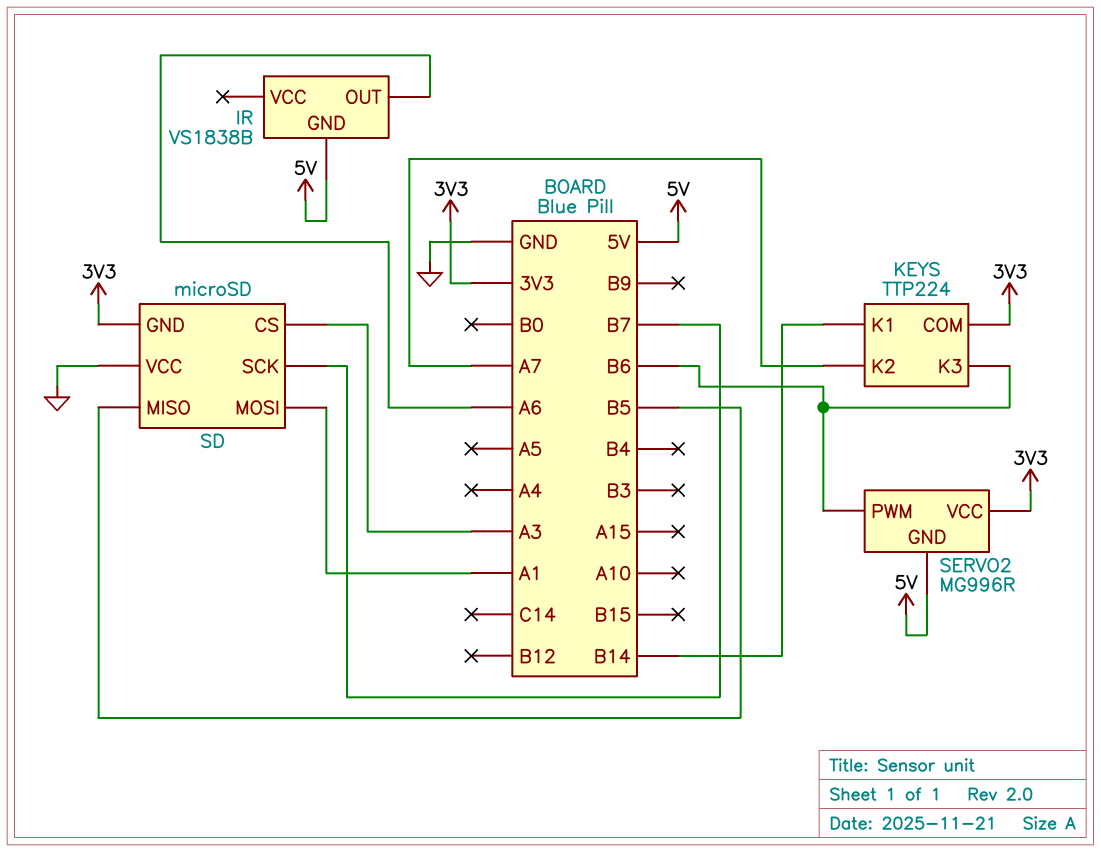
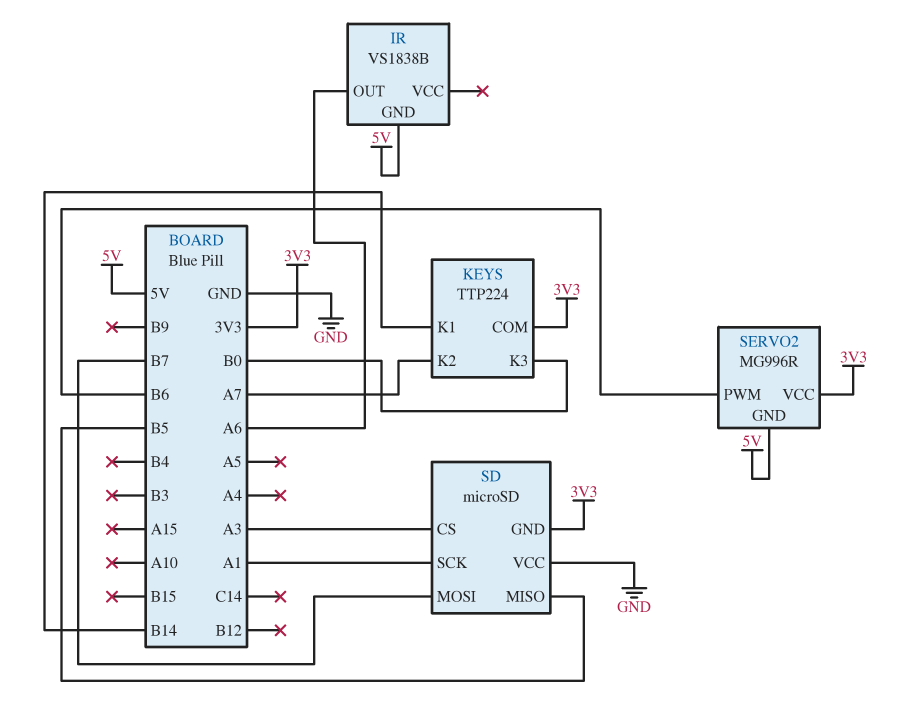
KEYS pin K3: B6 -> B0
SD pin MOSI: A1 -> B7
SD pin SCK: B7 -> A1

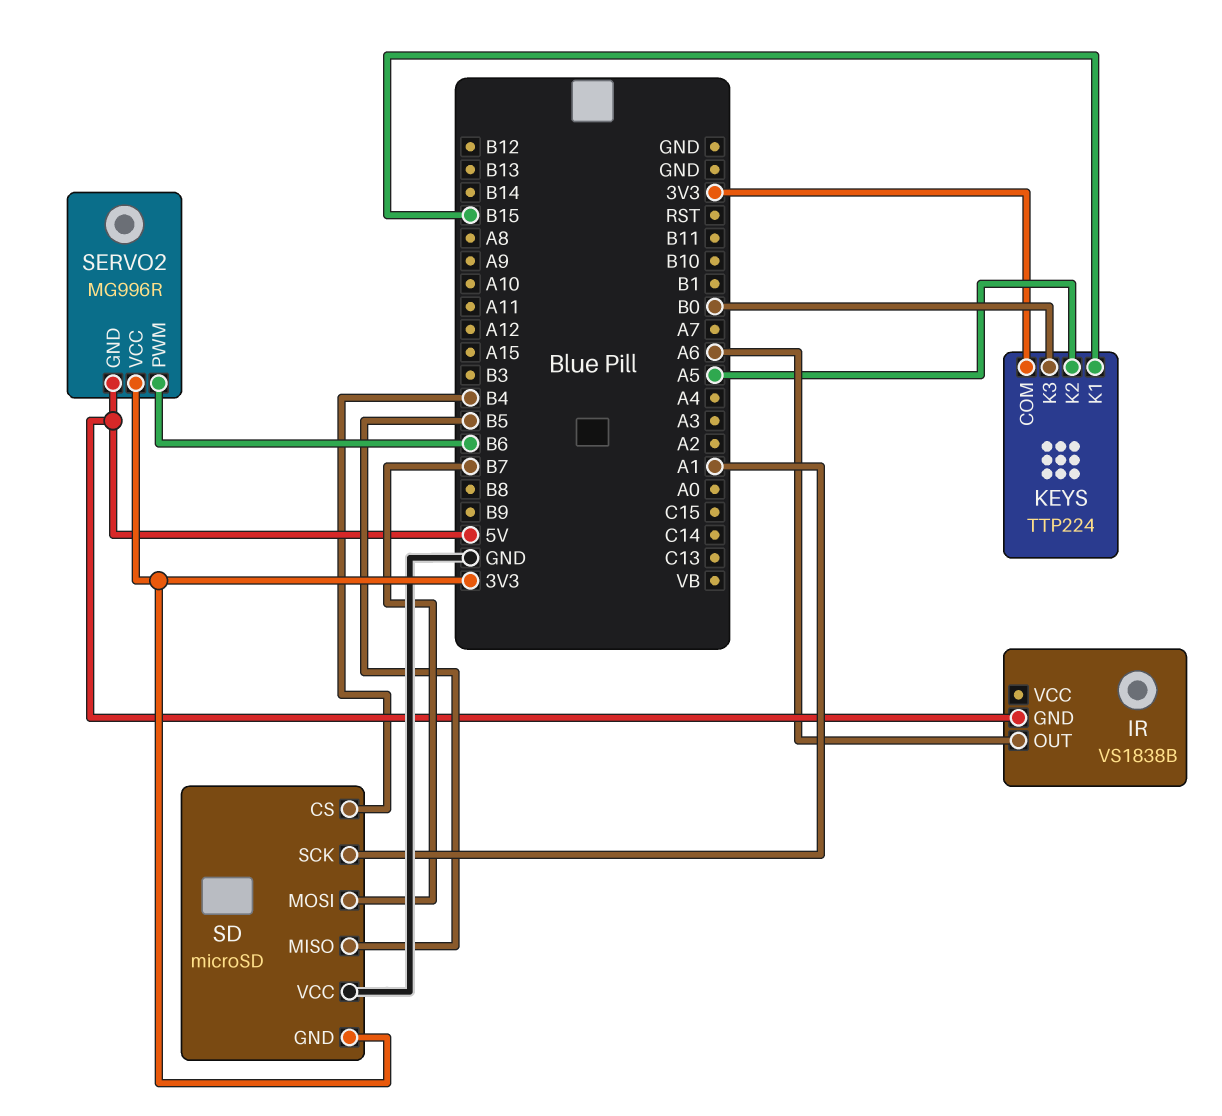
KEYS pin K1: B14 -> B15
KEYS pin K2: A7 -> A5
SD pin CS: A3 -> B4

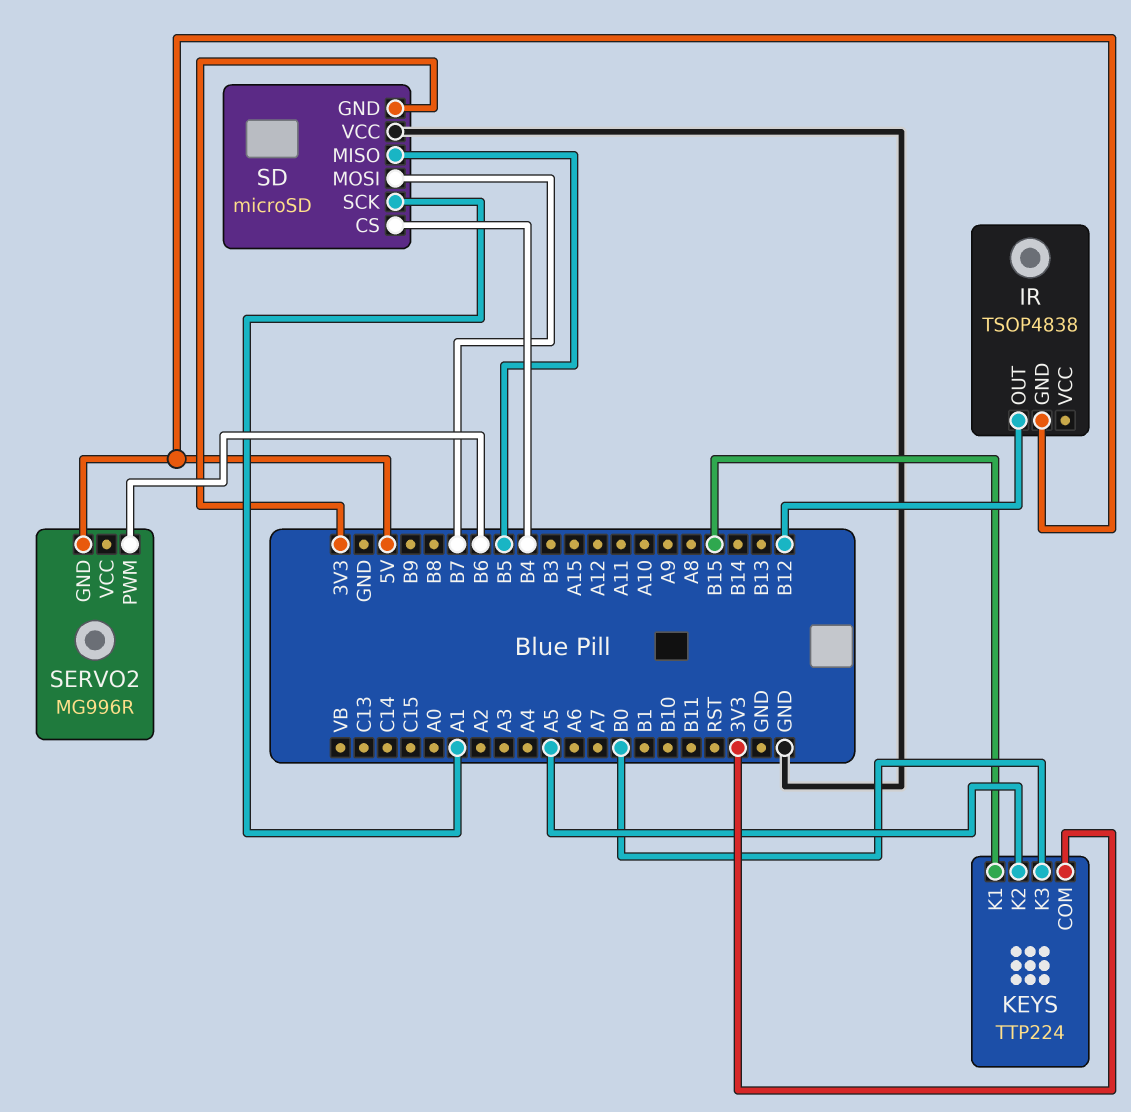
IR: VS1838B -> TSOP4838
IR pin OUT: A6 -> B12
SERVO2 pin VCC: 3V3 -> none

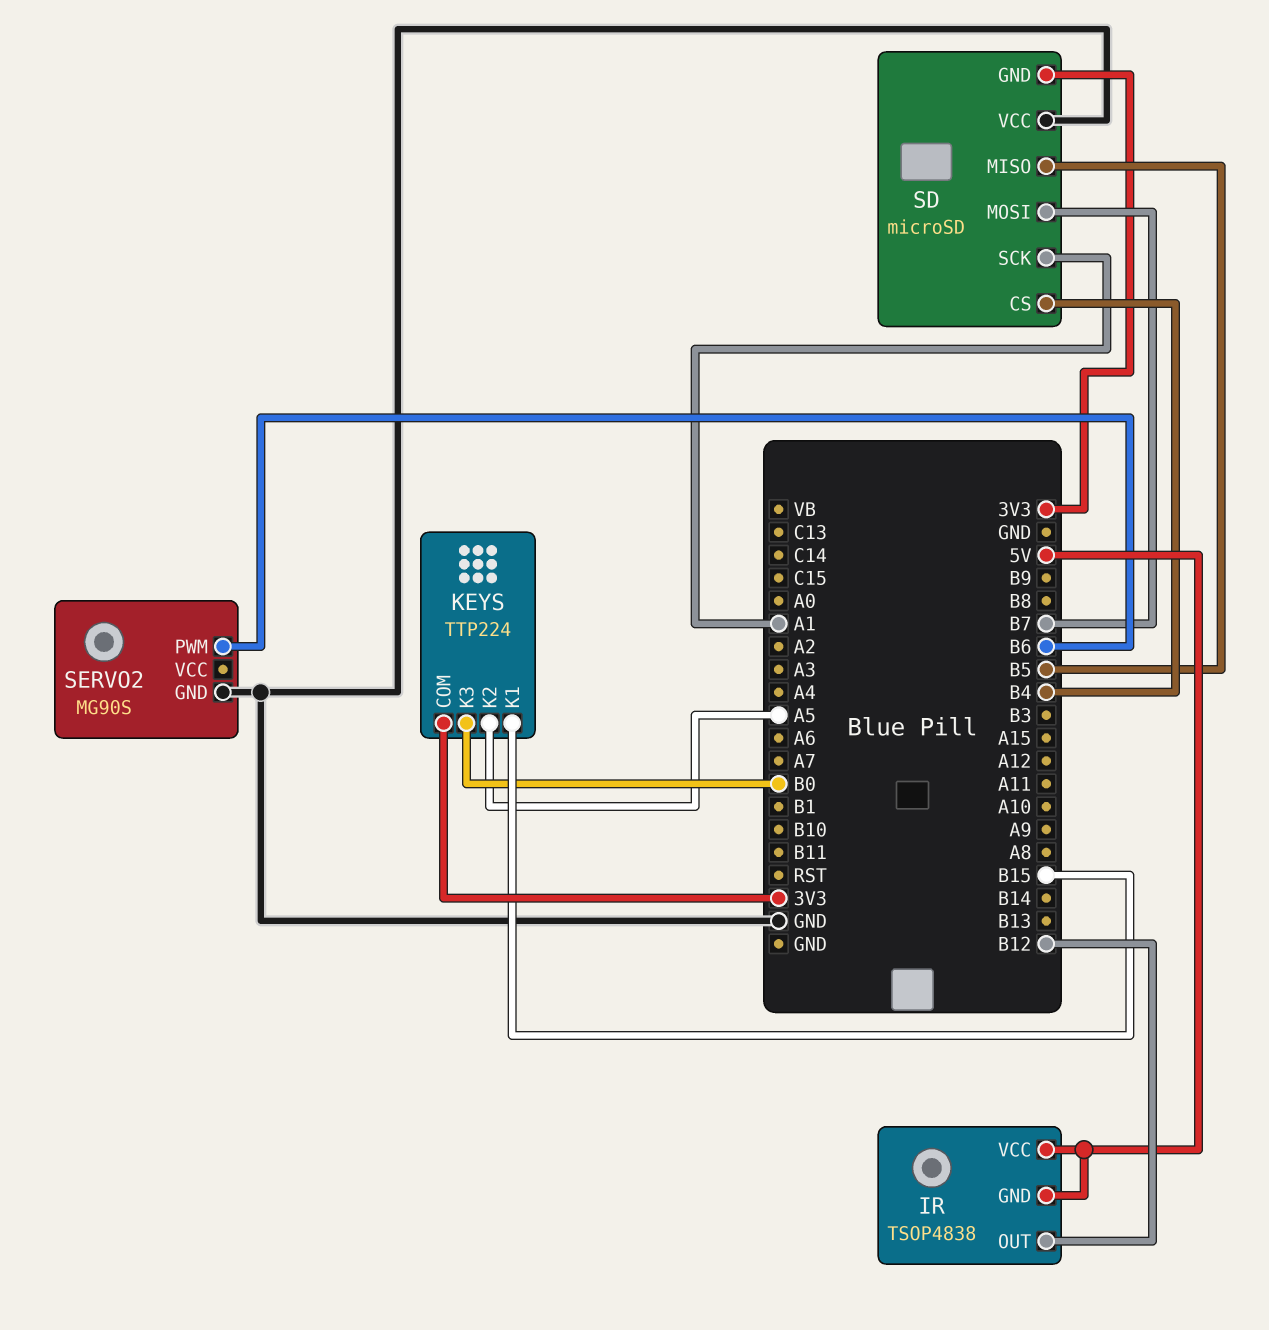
IR pin VCC: none -> 5V
SERVO2: MG996R -> MG90S
SERVO2 pin GND: 5V -> GND

